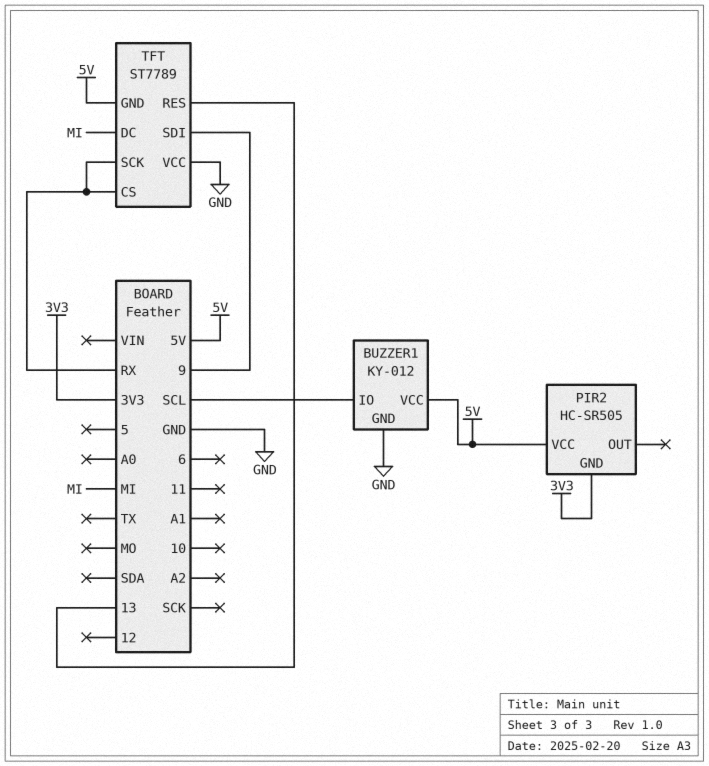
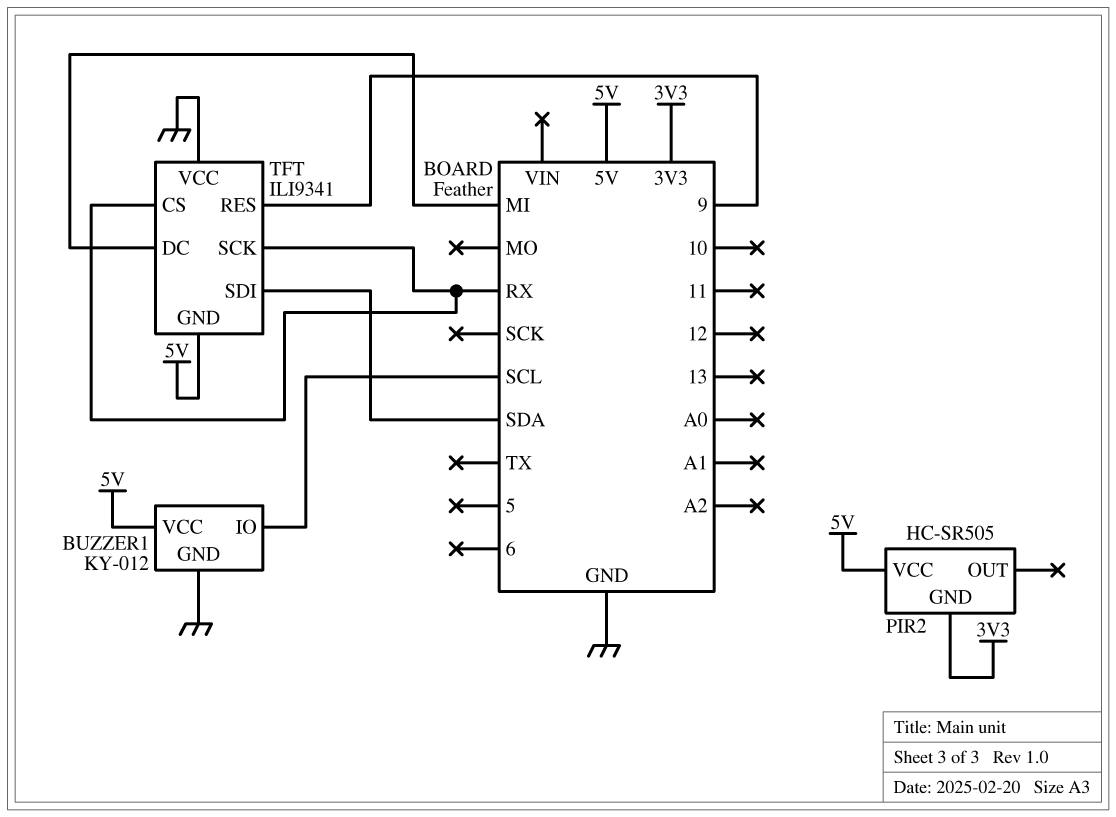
TFT: ST7789 -> ILI9341
TFT pin RES: 13 -> 9
TFT pin SDI: 9 -> SDA

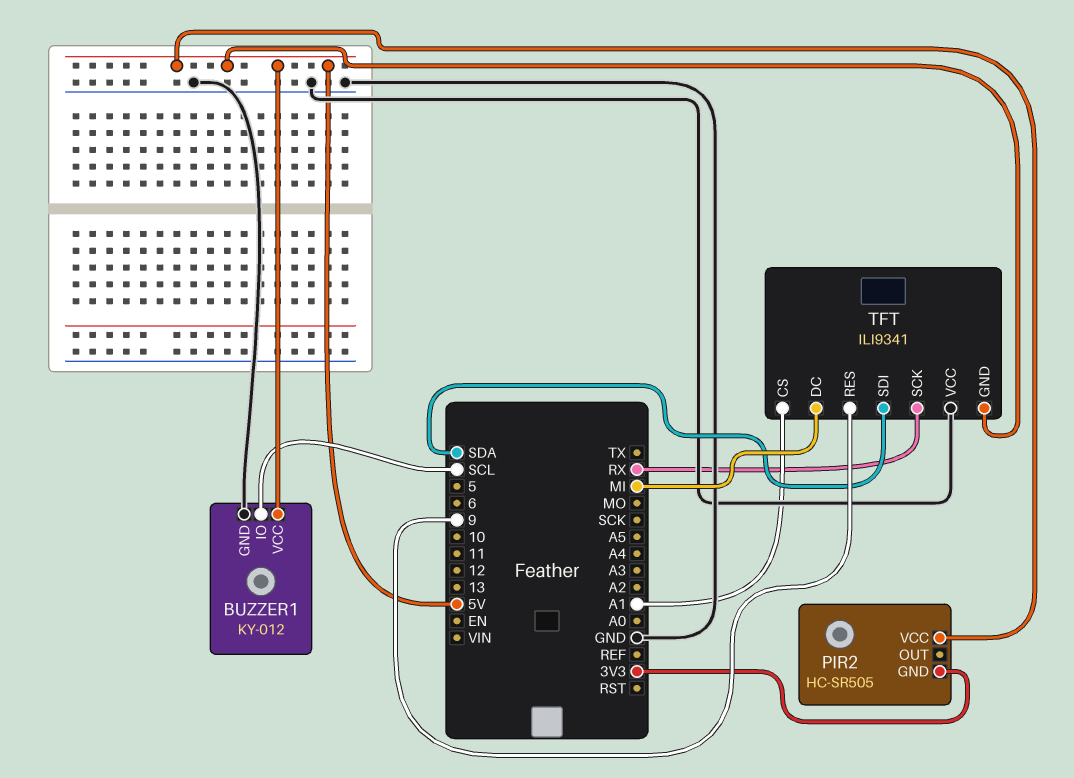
TFT pin CS: RX -> A1

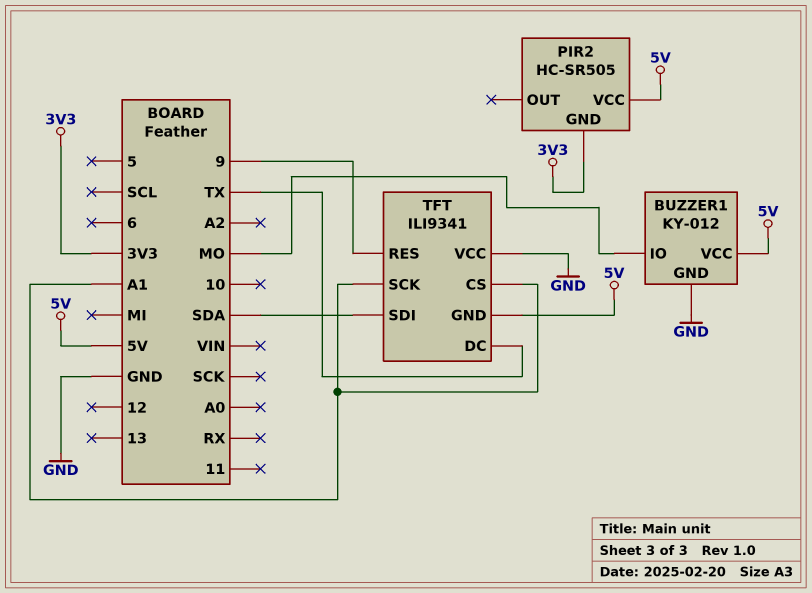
BUZZER1 pin IO: SCL -> MO
TFT pin DC: MI -> TX
TFT pin SCK: RX -> A1

